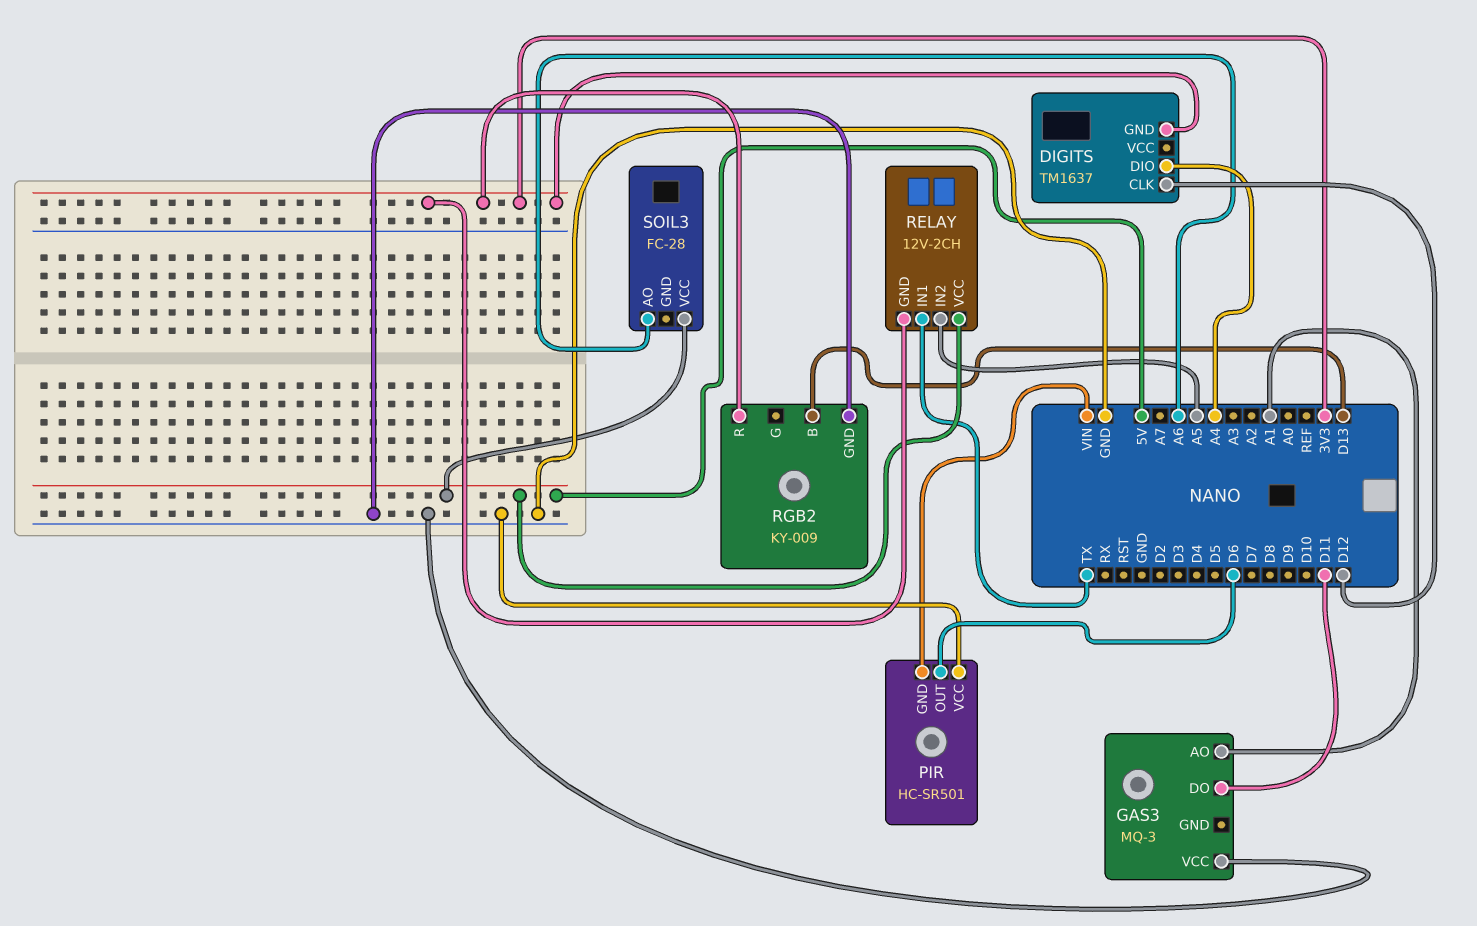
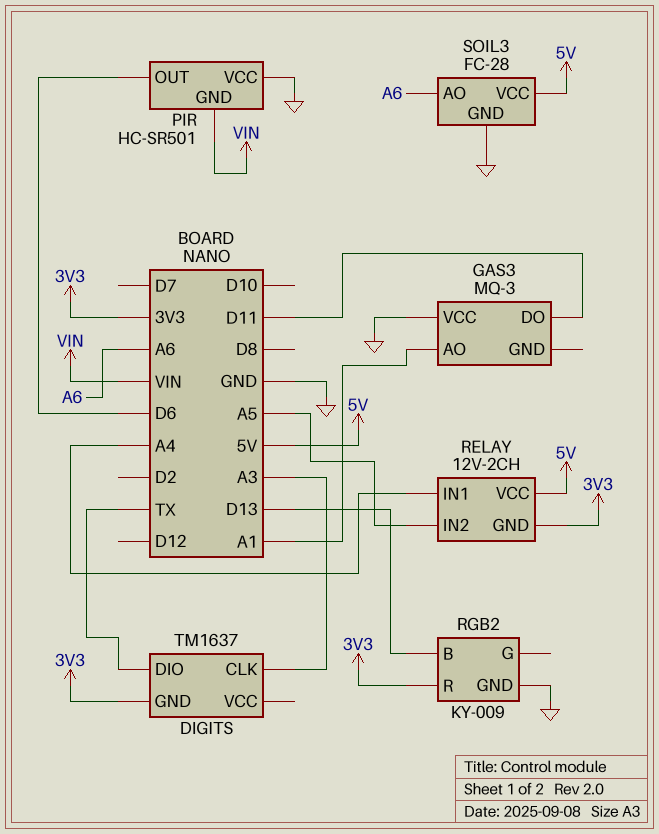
DIGITS pin CLK: D12 -> A3
DIGITS pin DIO: A4 -> TX
RELAY pin IN1: TX -> A4
SOIL3 pin GND: none -> GND

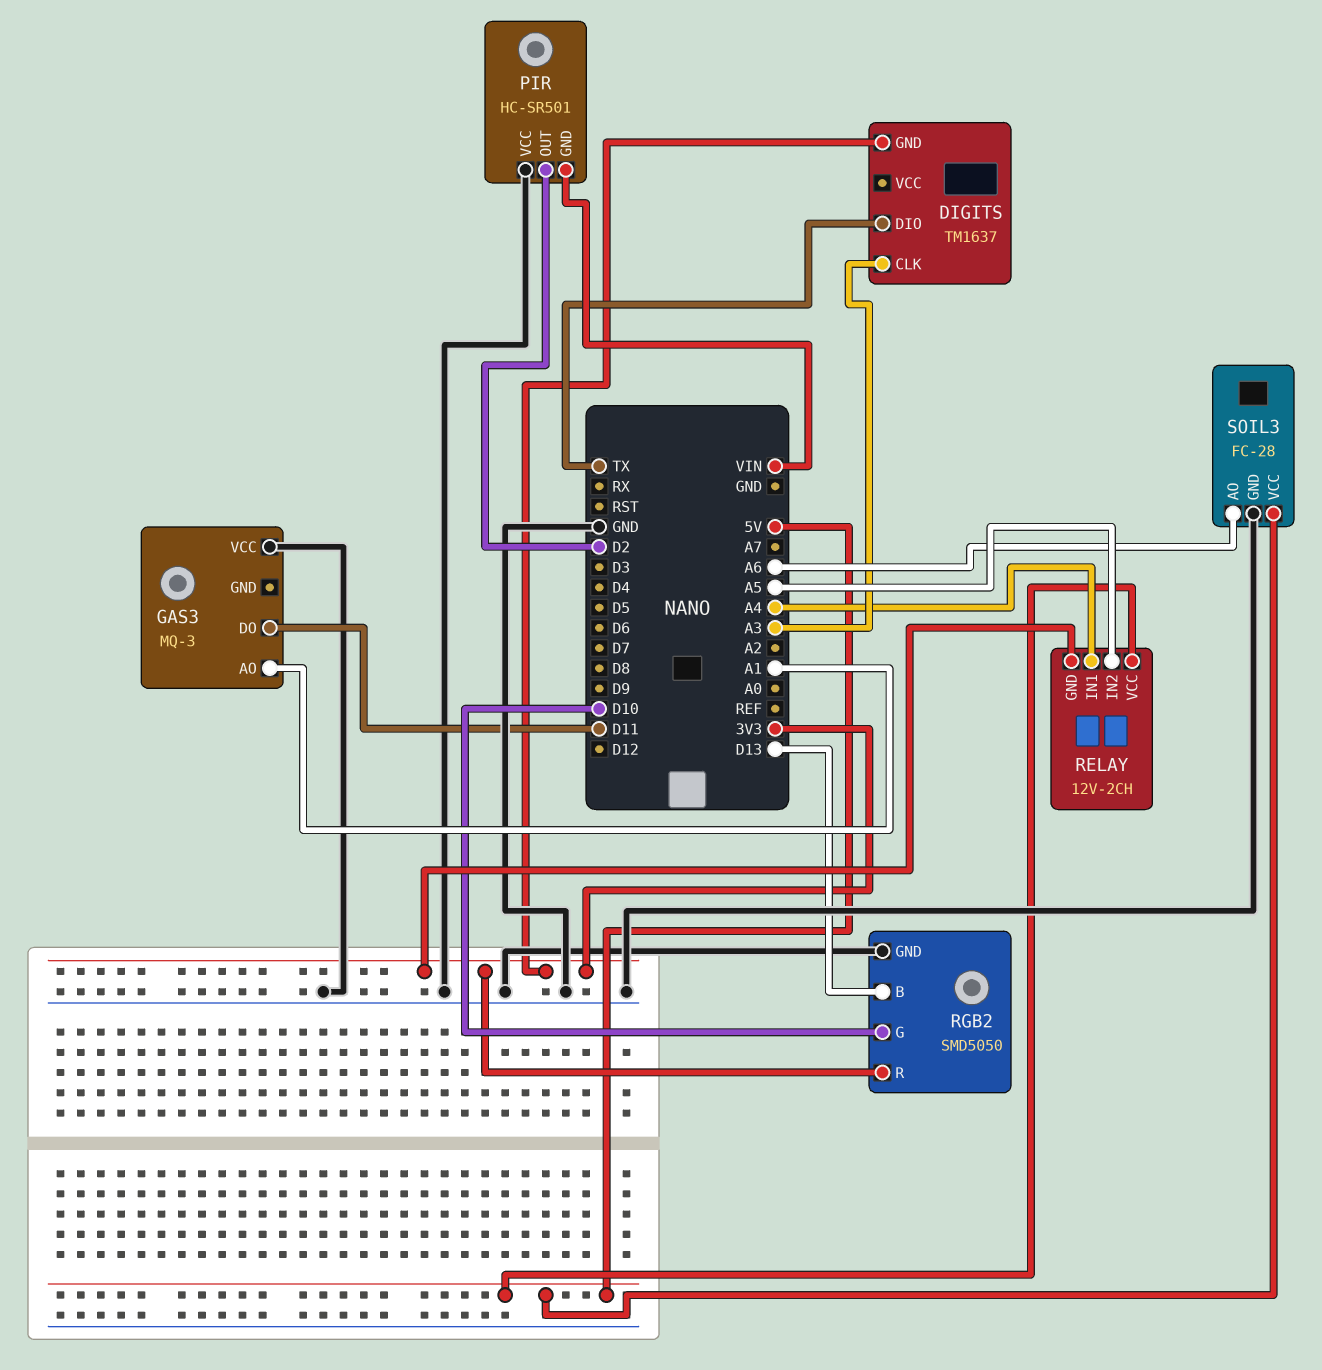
PIR pin OUT: D6 -> D2
RGB2: KY-009 -> SMD5050
RGB2 pin G: none -> D10

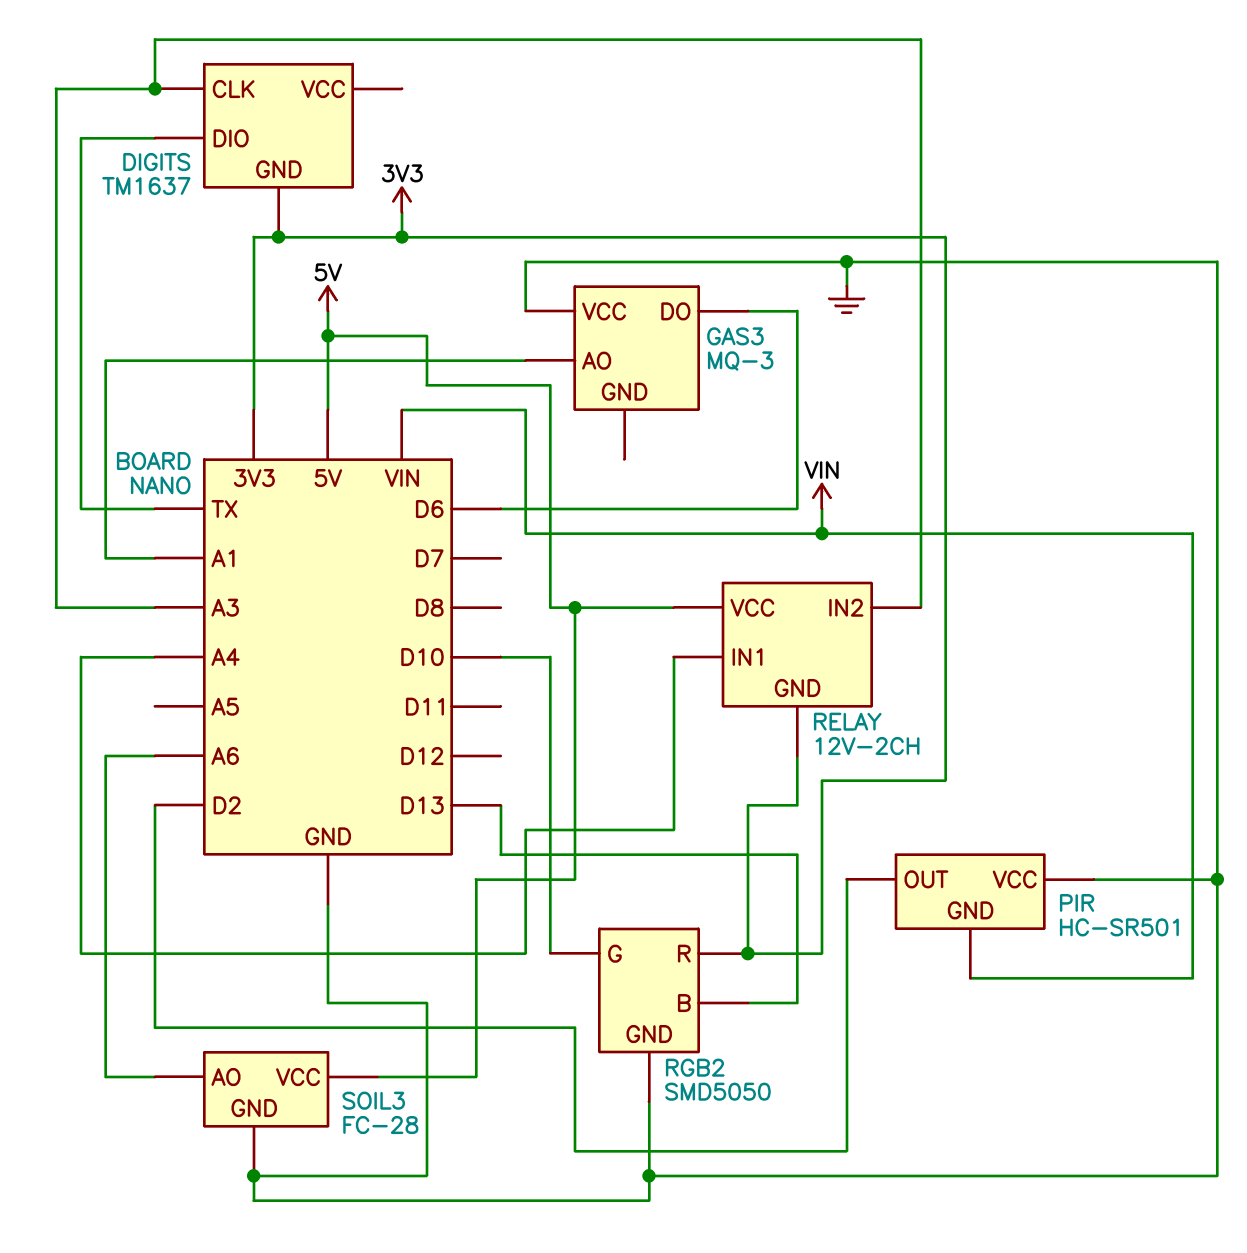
GAS3 pin DO: D11 -> D6
RELAY pin IN2: A5 -> A3

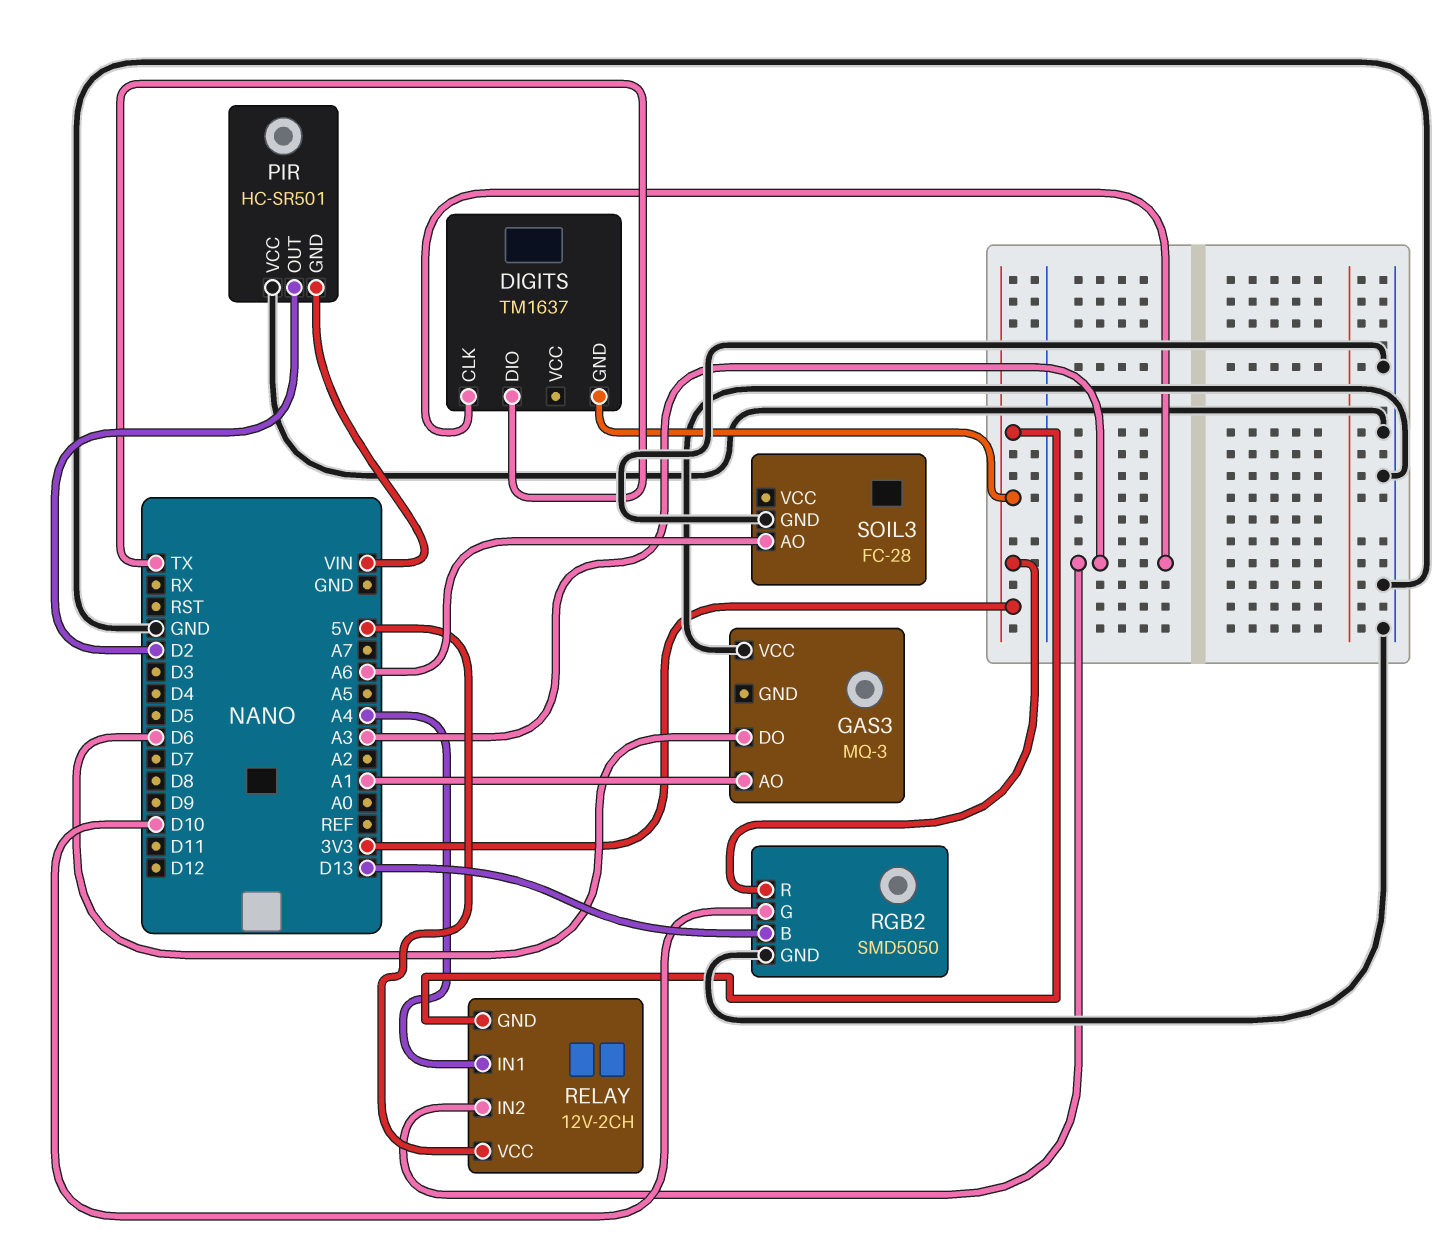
SOIL3 pin VCC: 5V -> none

